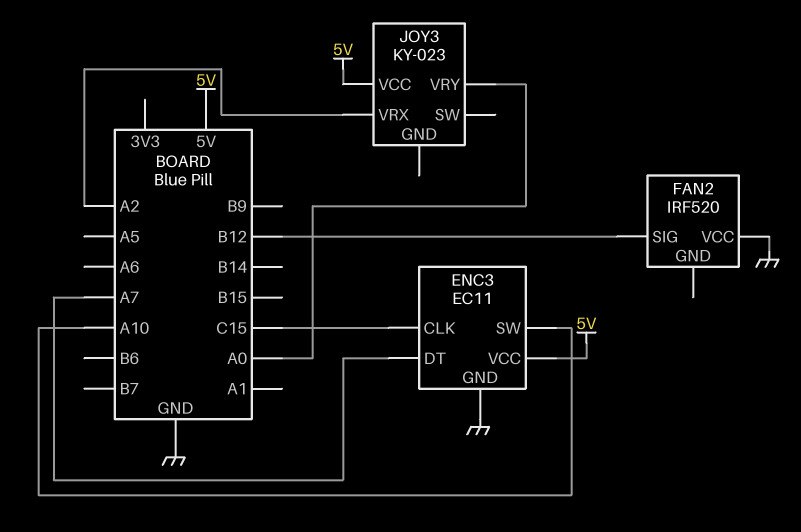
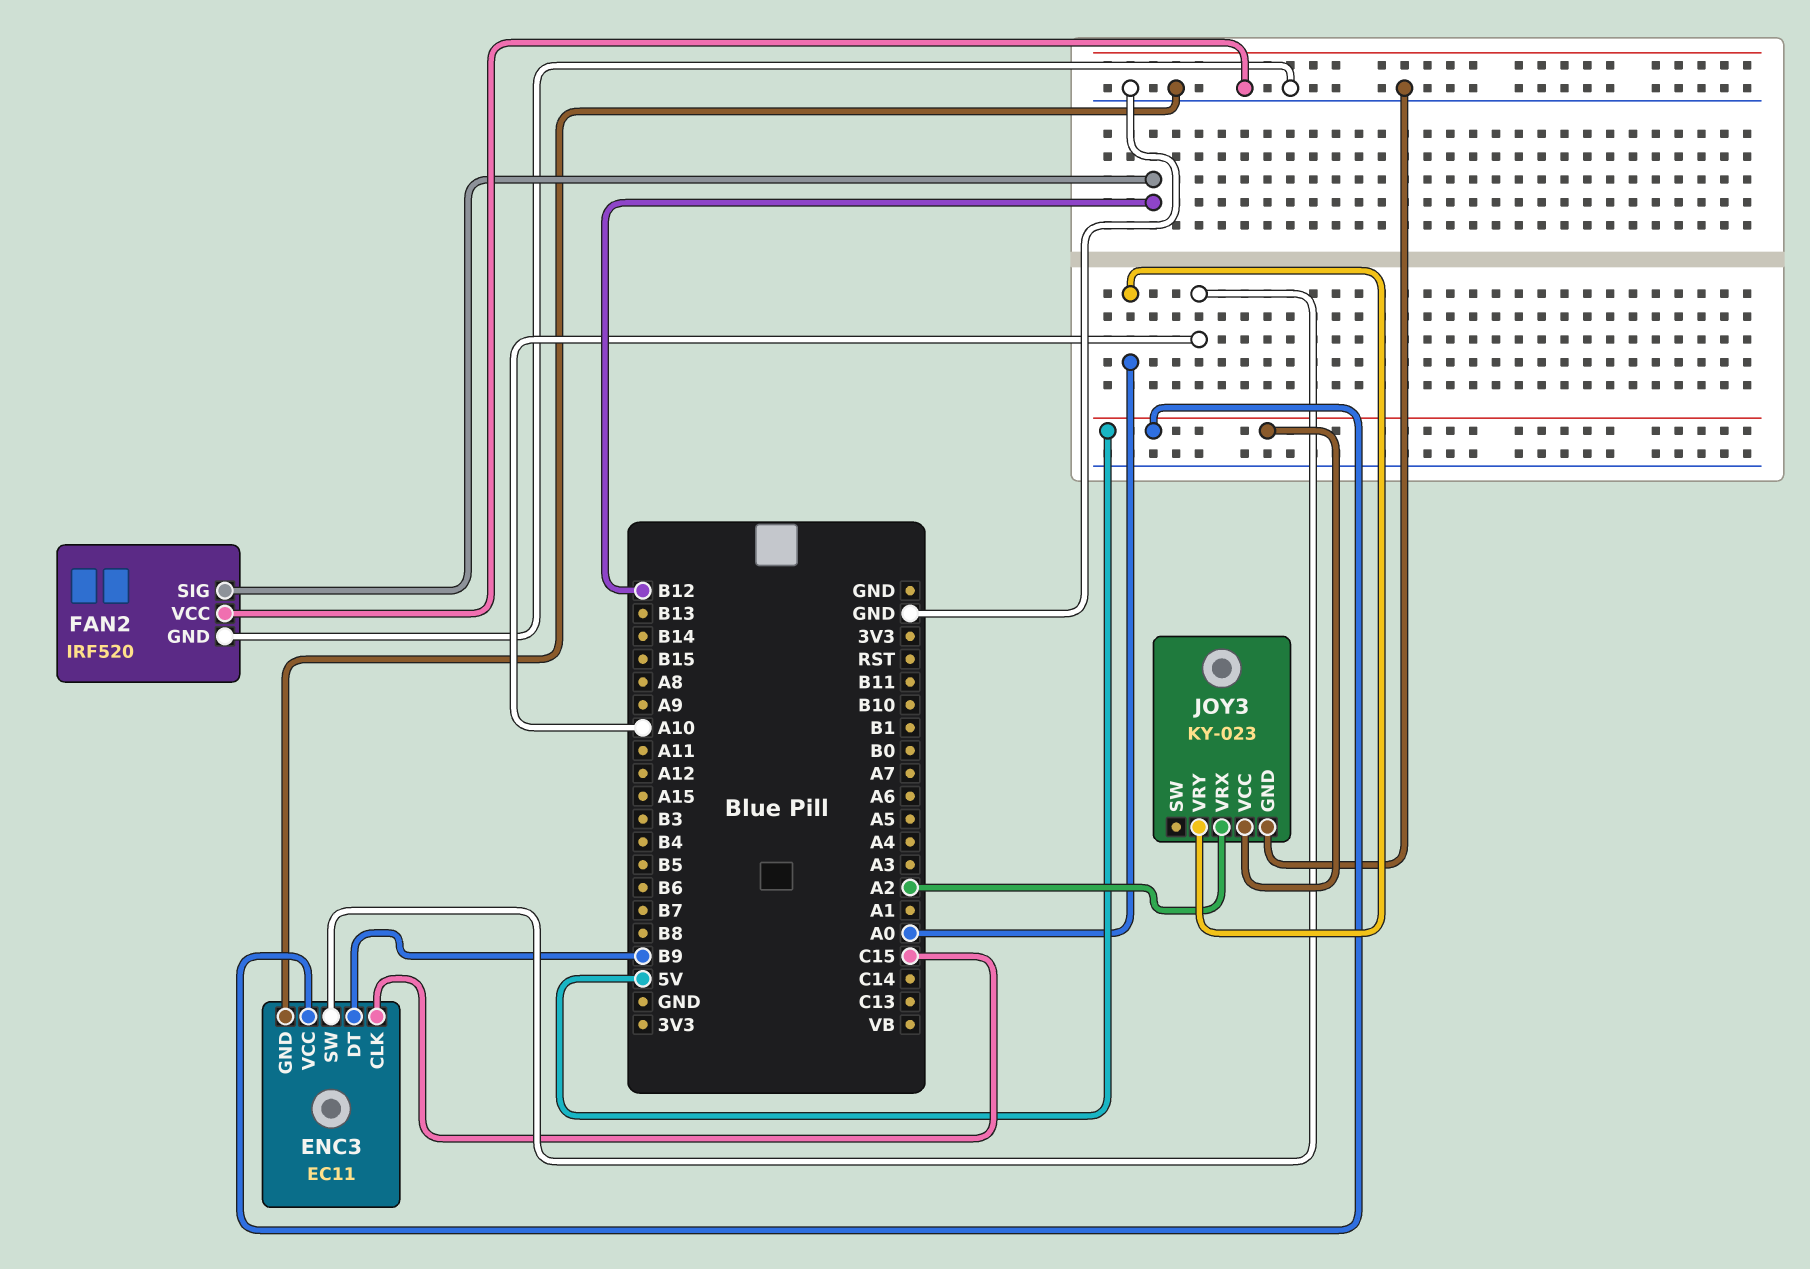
ENC3 pin DT: A7 -> B9
FAN2 pin GND: none -> GND
JOY3 pin GND: none -> GND

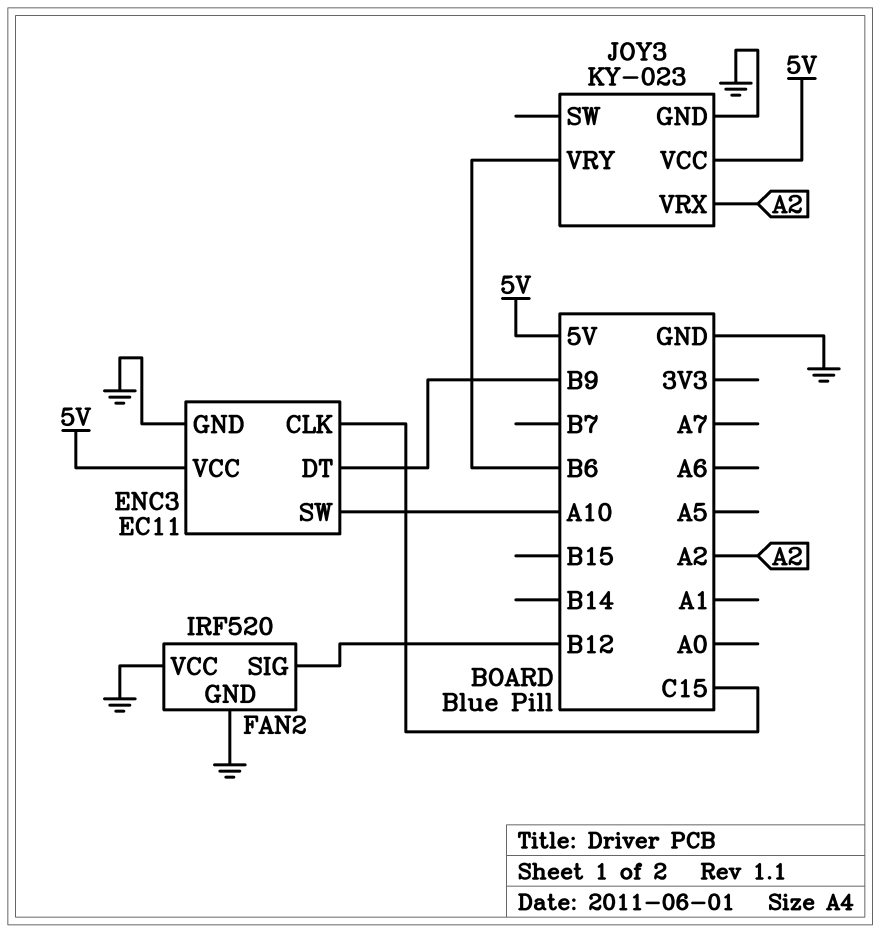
JOY3 pin VRY: A0 -> B6

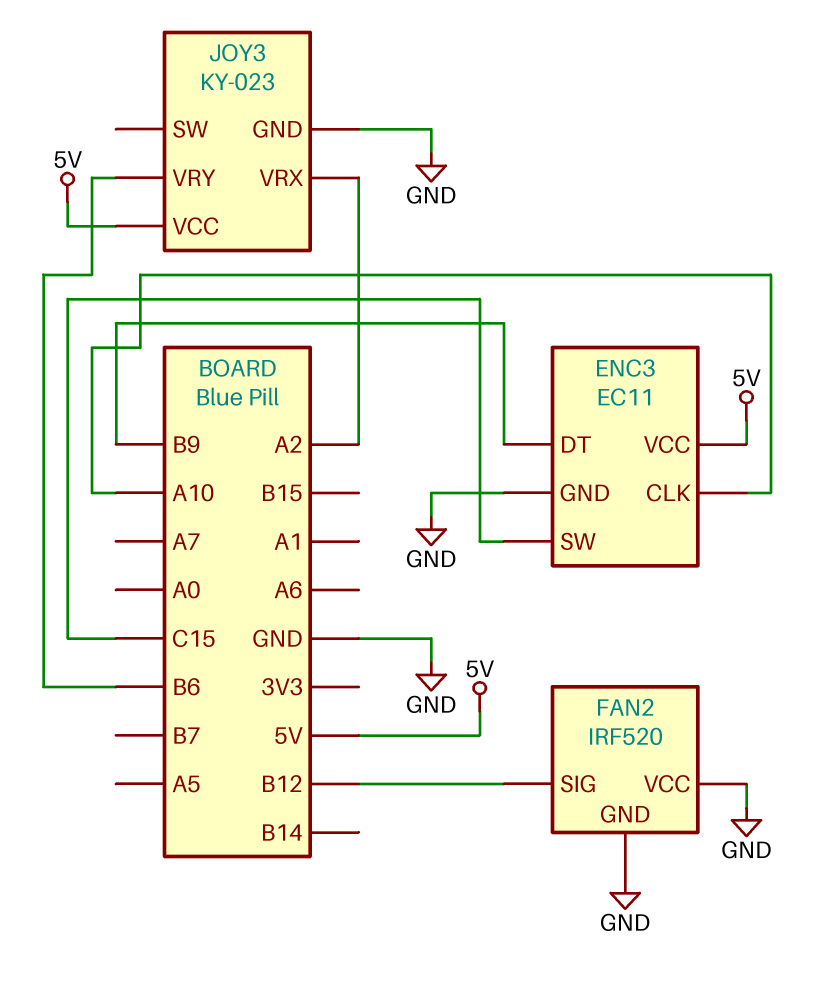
ENC3 pin CLK: C15 -> A10
ENC3 pin SW: A10 -> C15

